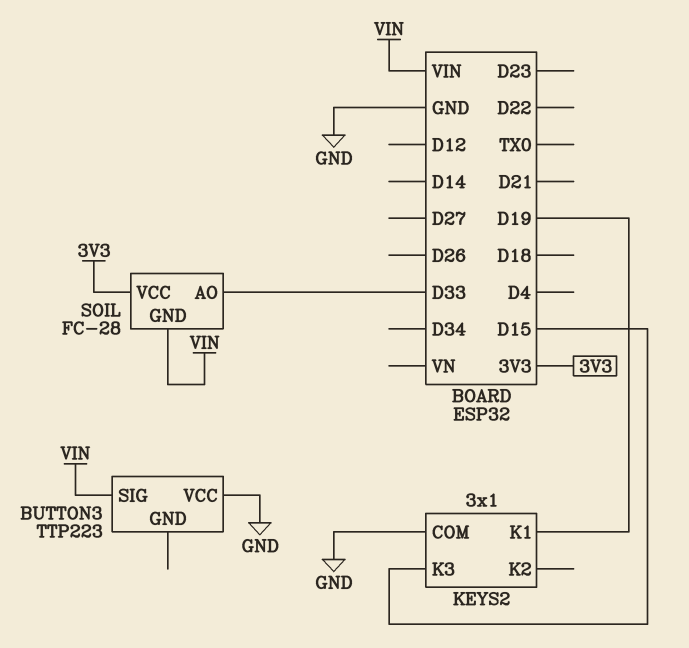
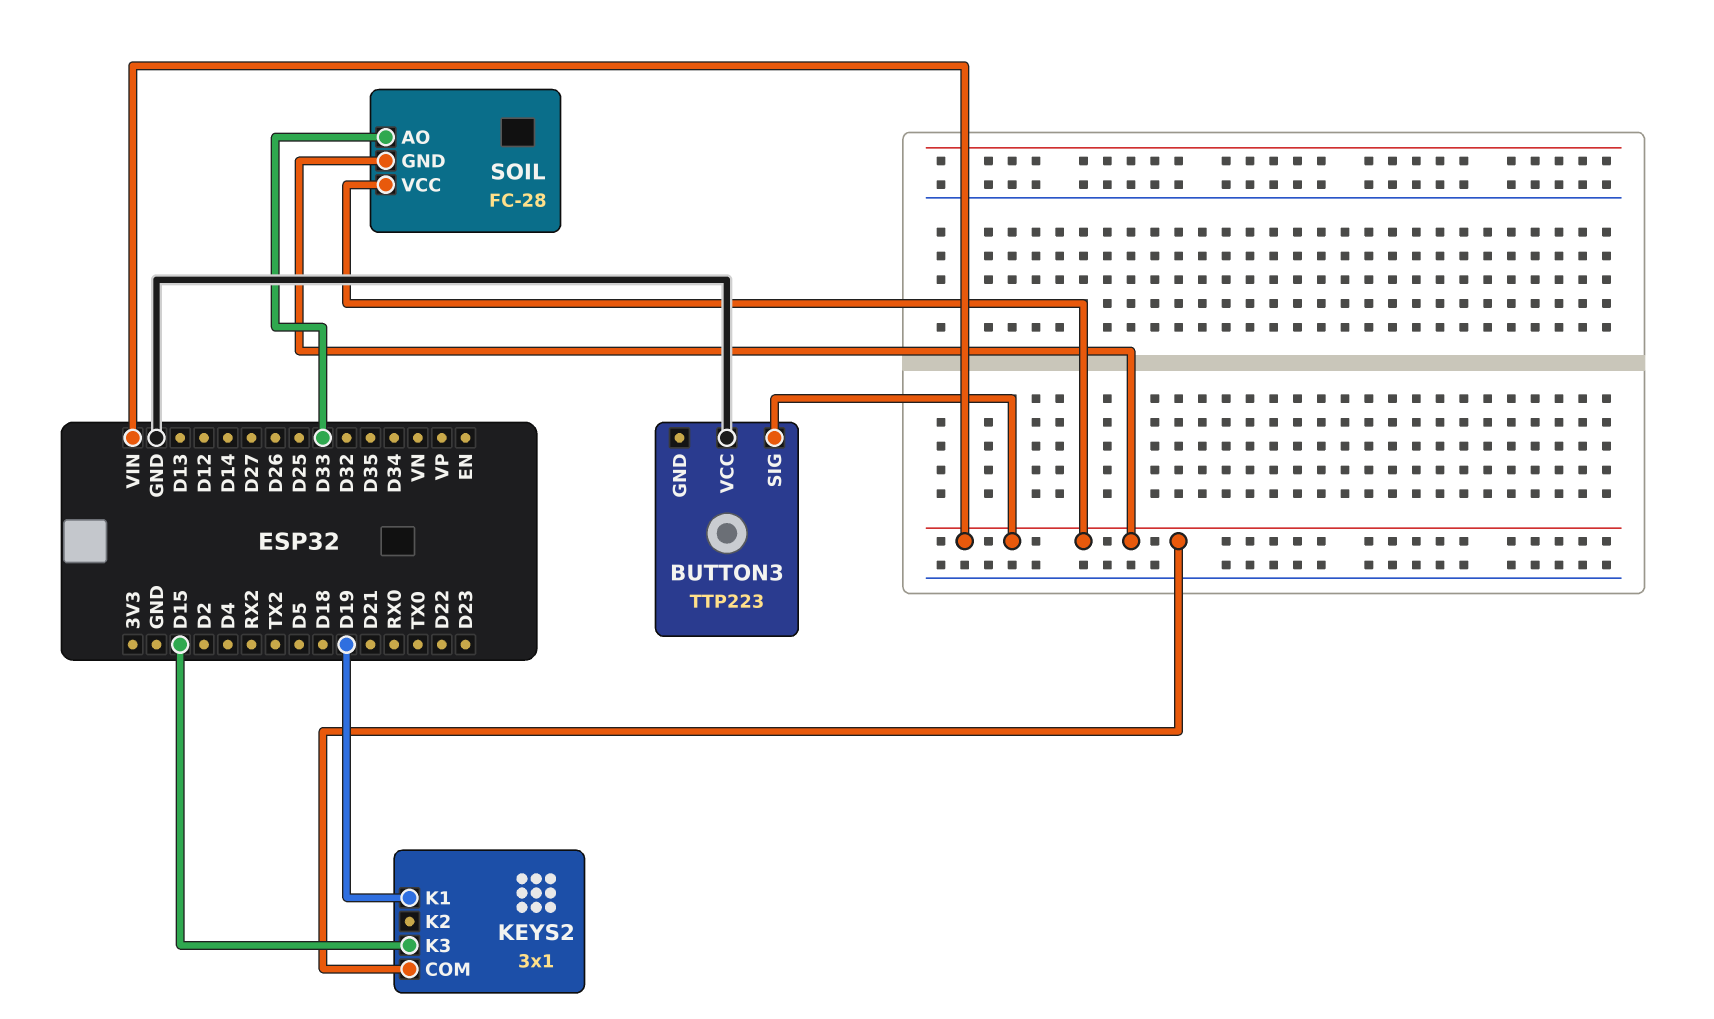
KEYS2 pin COM: GND -> VIN
SOIL pin VCC: 3V3 -> VIN

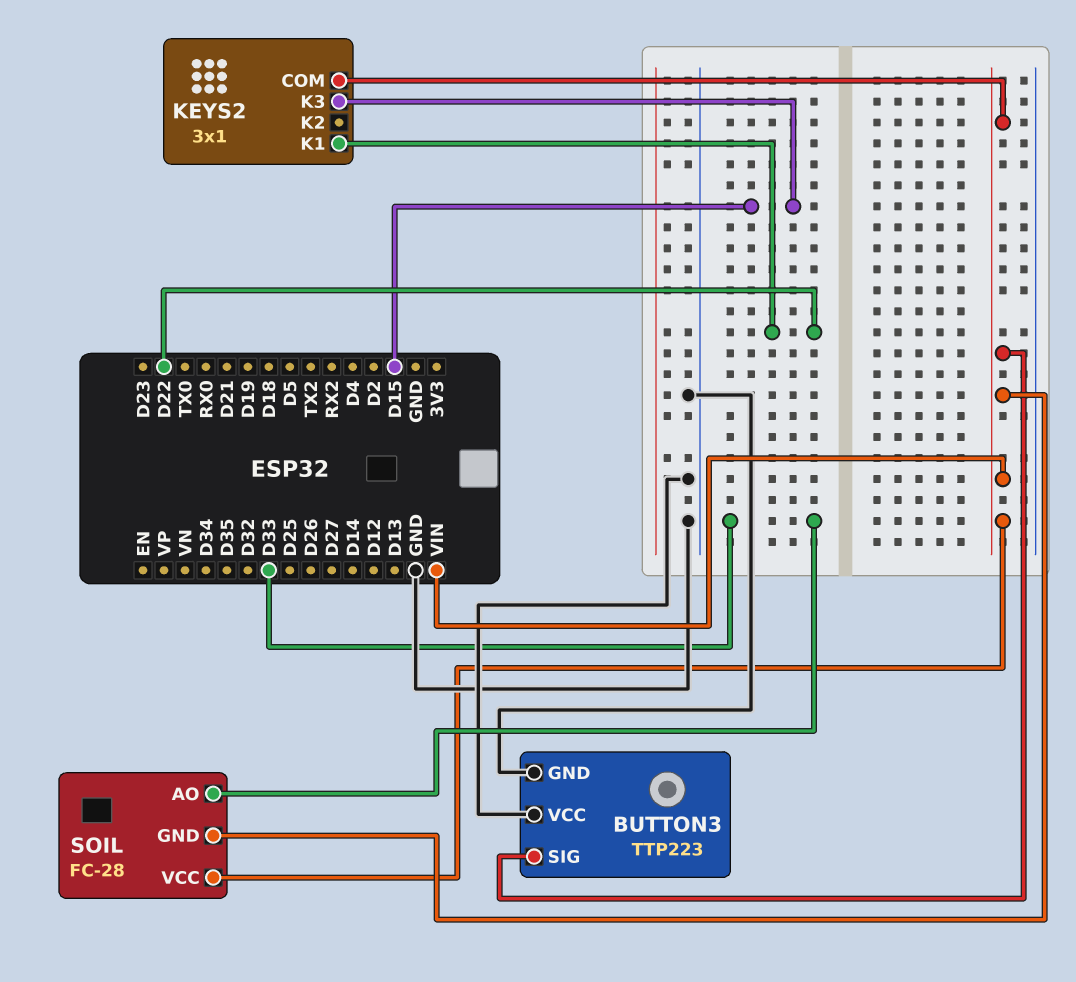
BUTTON3 pin GND: none -> GND
KEYS2 pin K1: D19 -> D22

